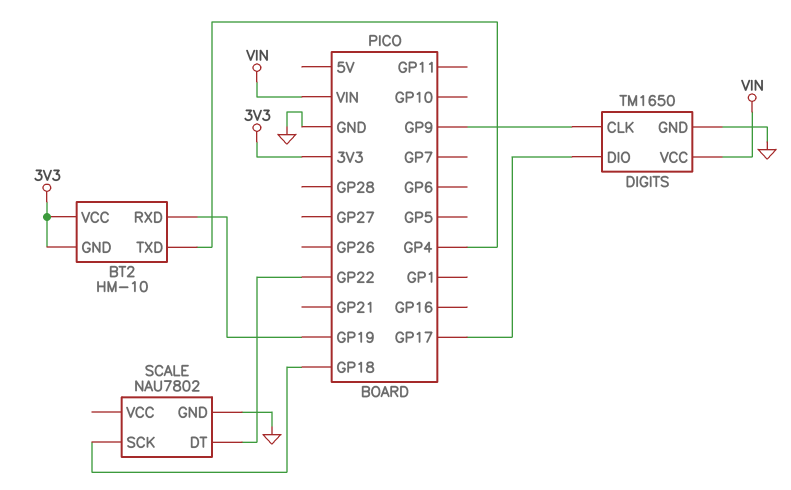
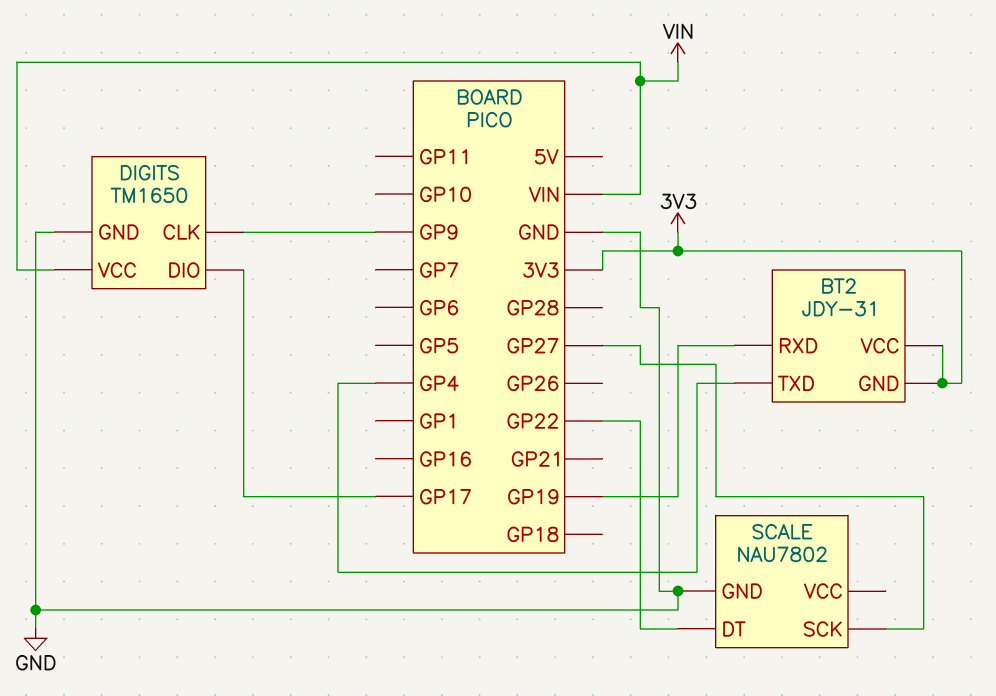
BT2: HM-10 -> JDY-31
SCALE pin SCK: GP18 -> GP27

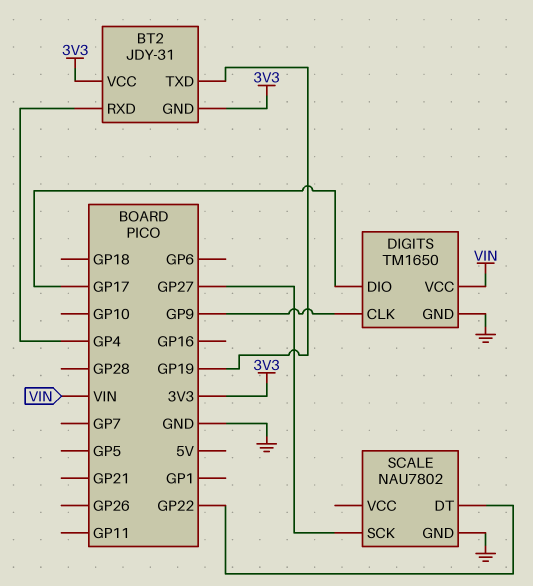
BT2 pin RXD: GP19 -> GP4
BT2 pin TXD: GP4 -> GP19

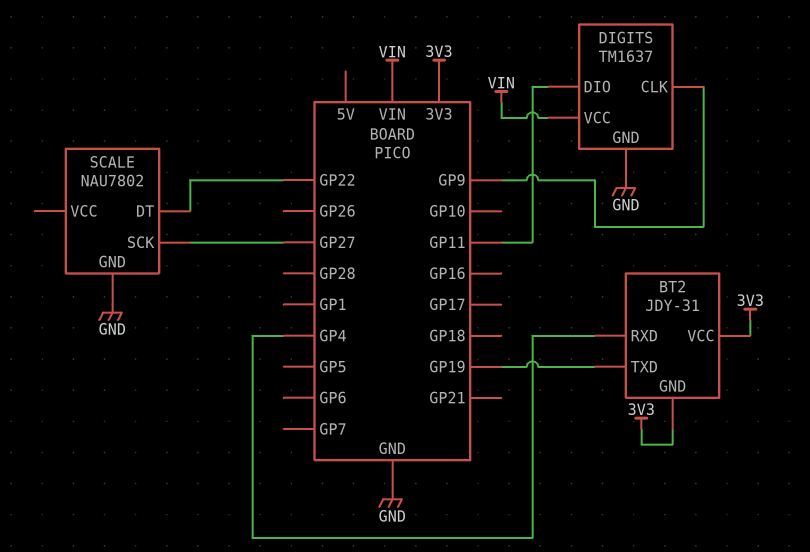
DIGITS: TM1650 -> TM1637
DIGITS pin DIO: GP17 -> GP11

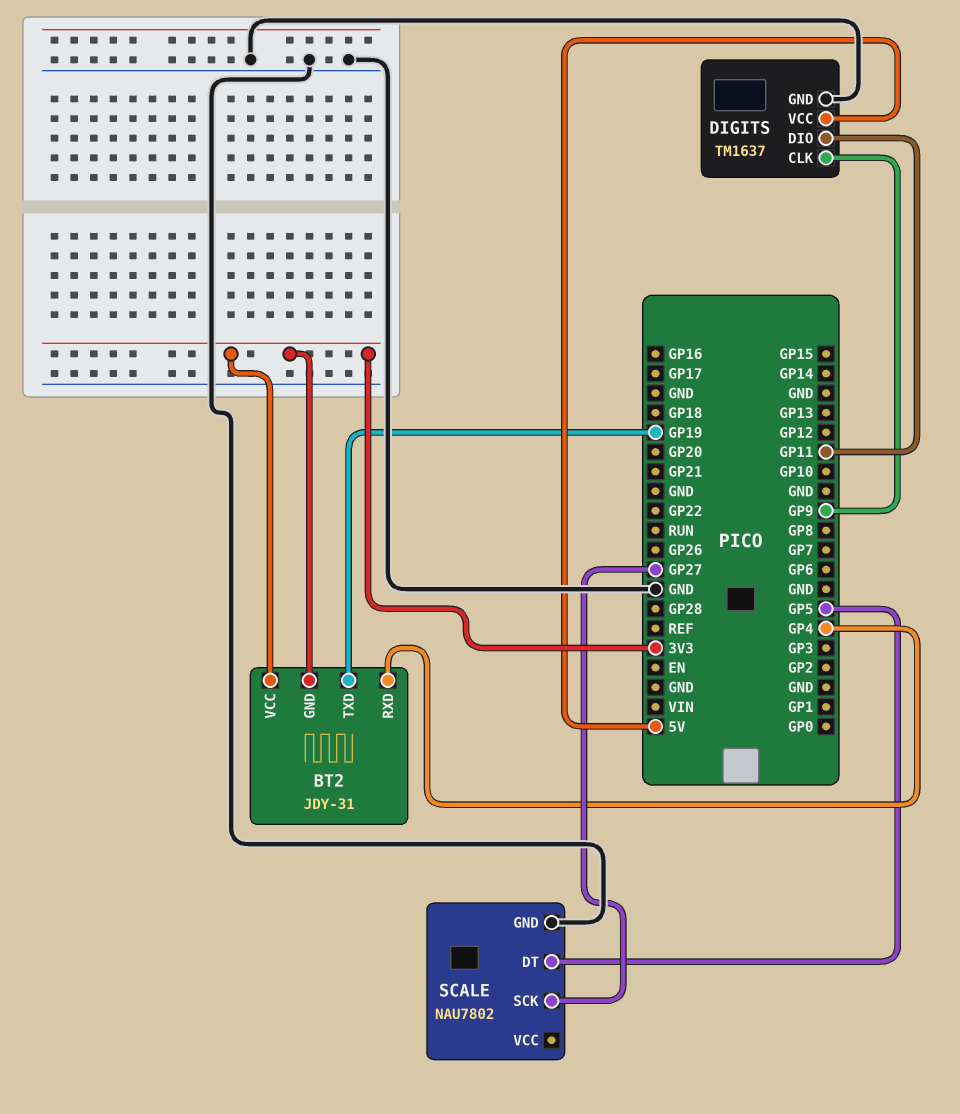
DIGITS pin VCC: VIN -> 5V
SCALE pin DT: GP22 -> GP5

